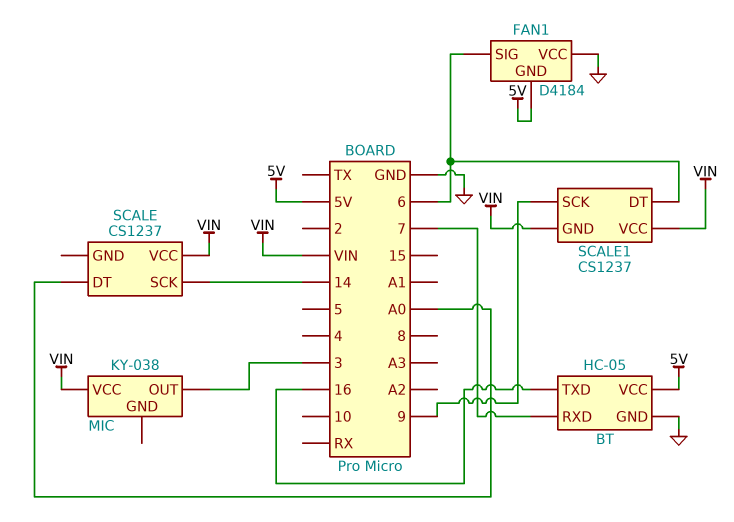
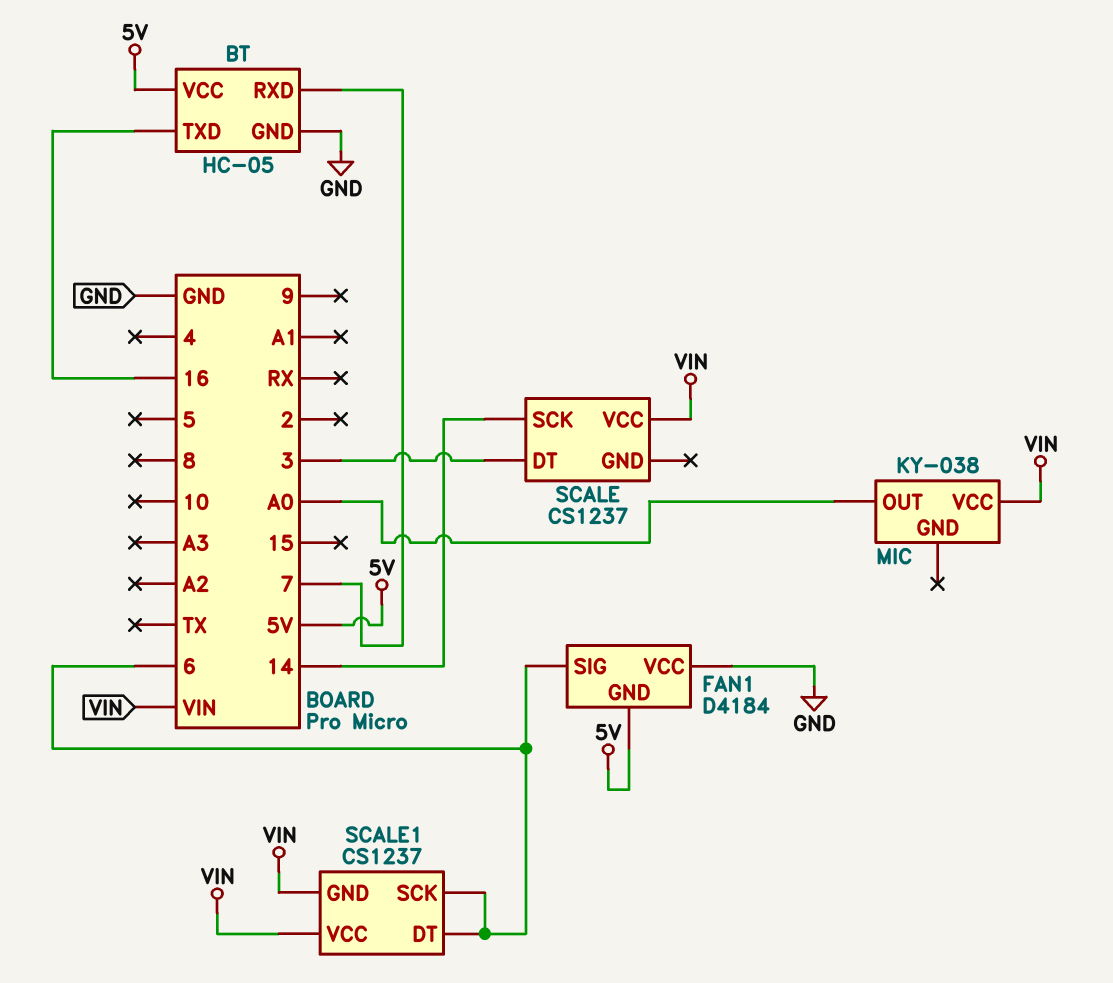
MIC pin OUT: 3 -> A0
SCALE pin DT: A0 -> 3
SCALE1 pin SCK: 9 -> 6

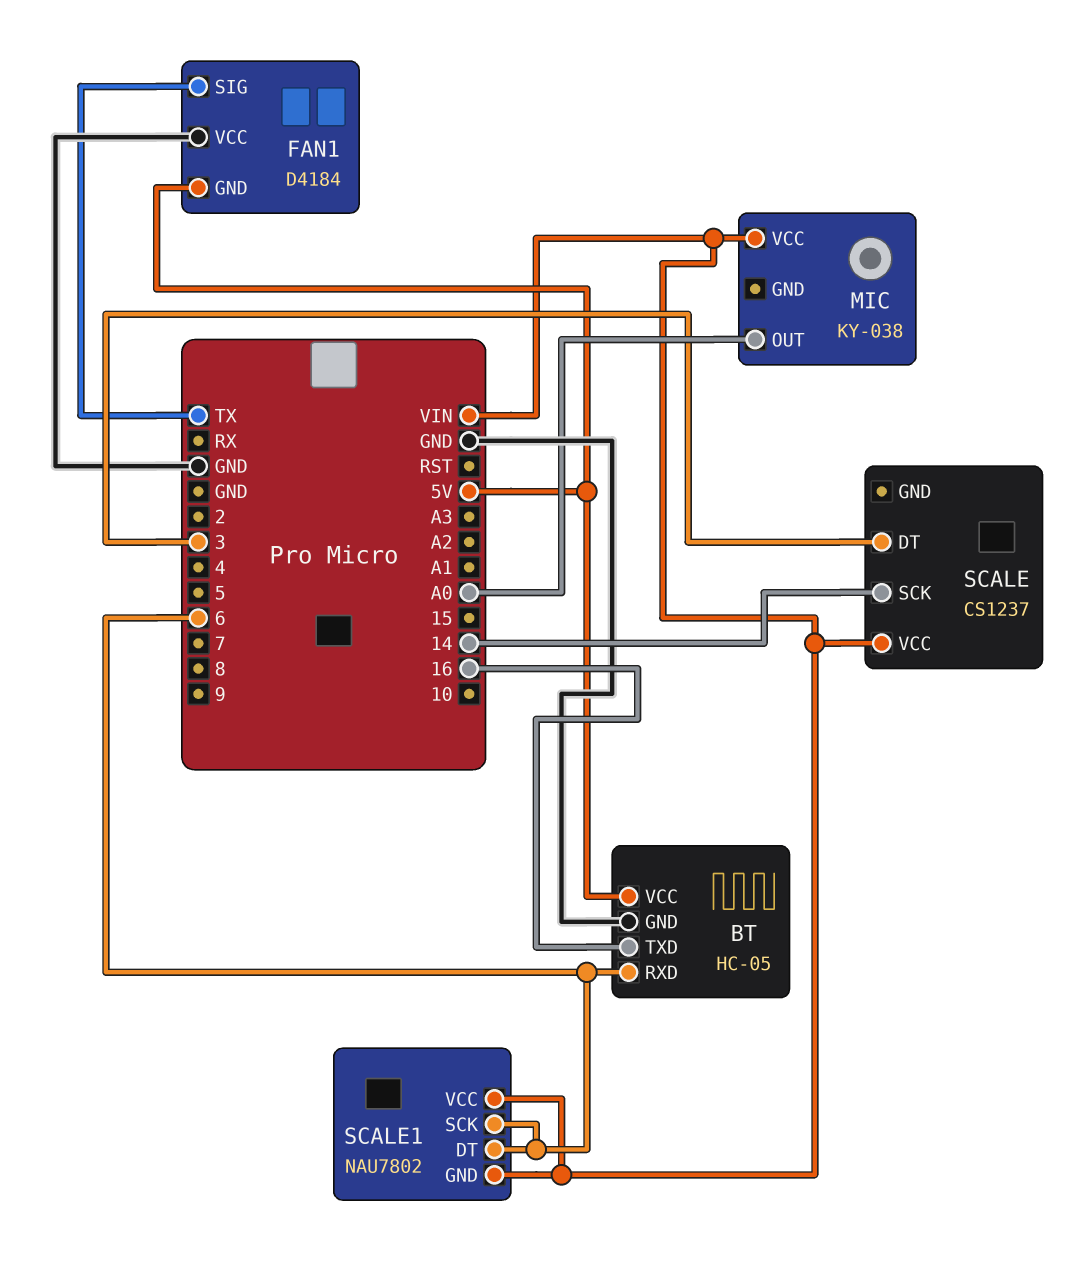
BT pin RXD: 7 -> 6
FAN1 pin SIG: 6 -> TX
SCALE1: CS1237 -> NAU7802

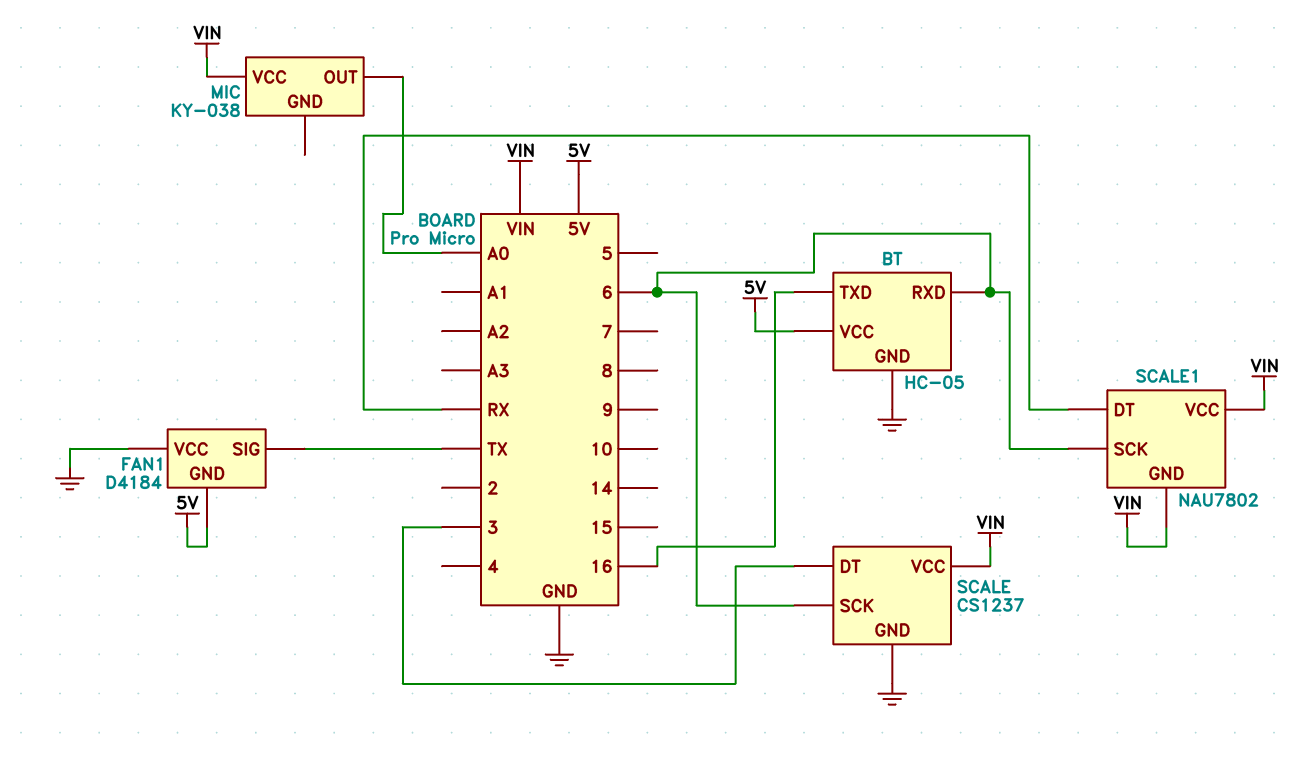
SCALE pin GND: none -> GND
SCALE pin SCK: 14 -> 6
SCALE1 pin DT: 6 -> RX

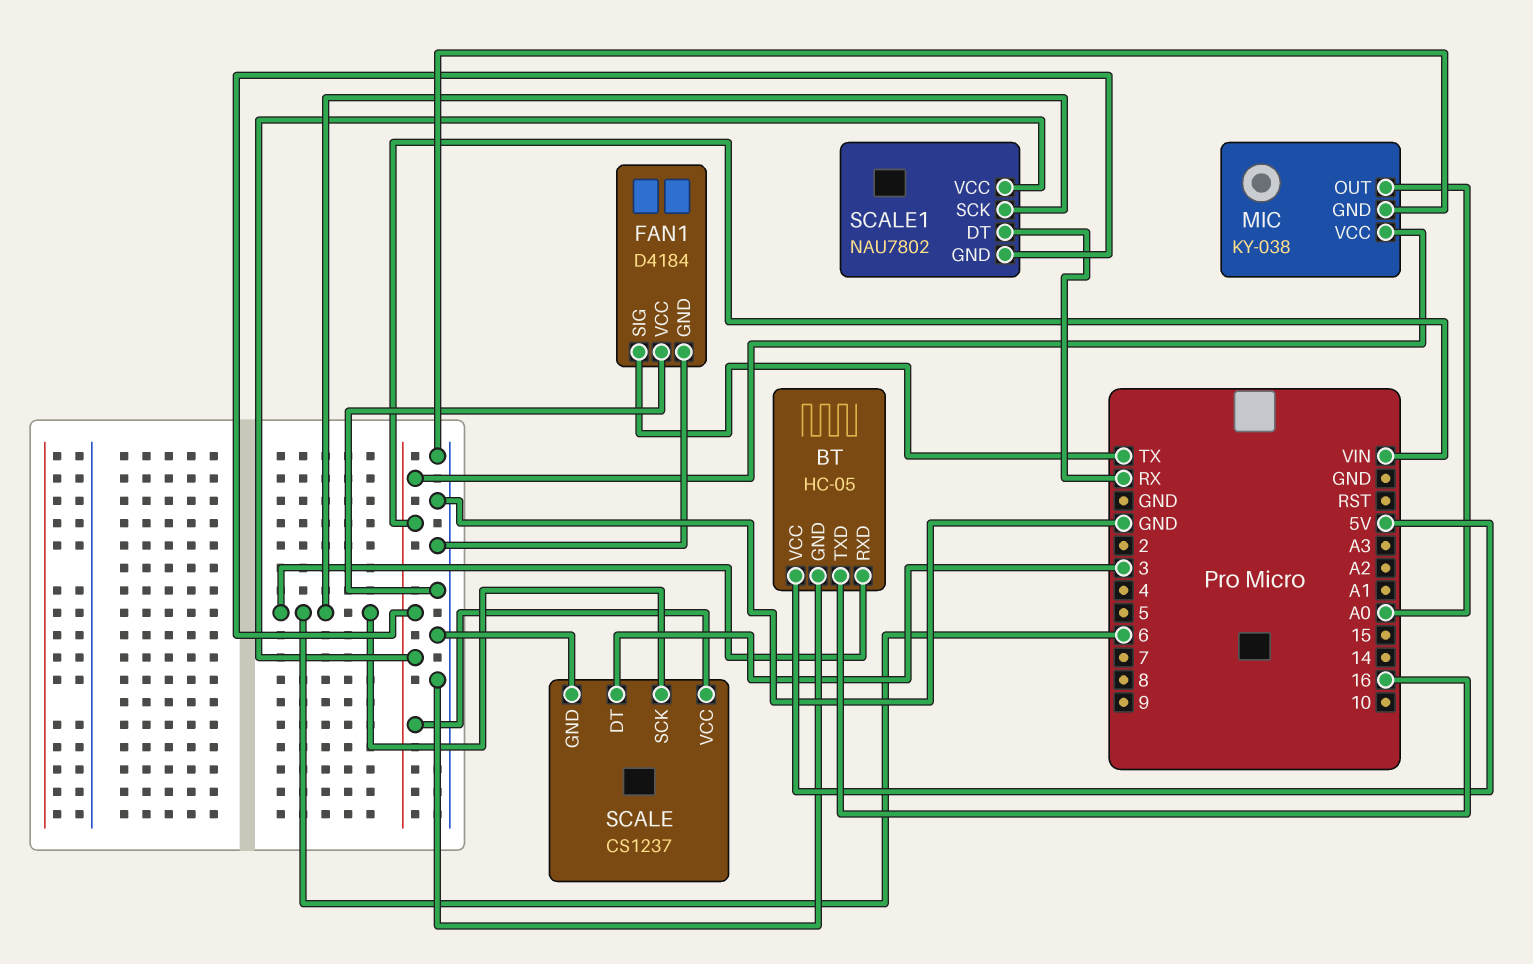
FAN1 pin GND: 5V -> GND
MIC pin GND: none -> GND

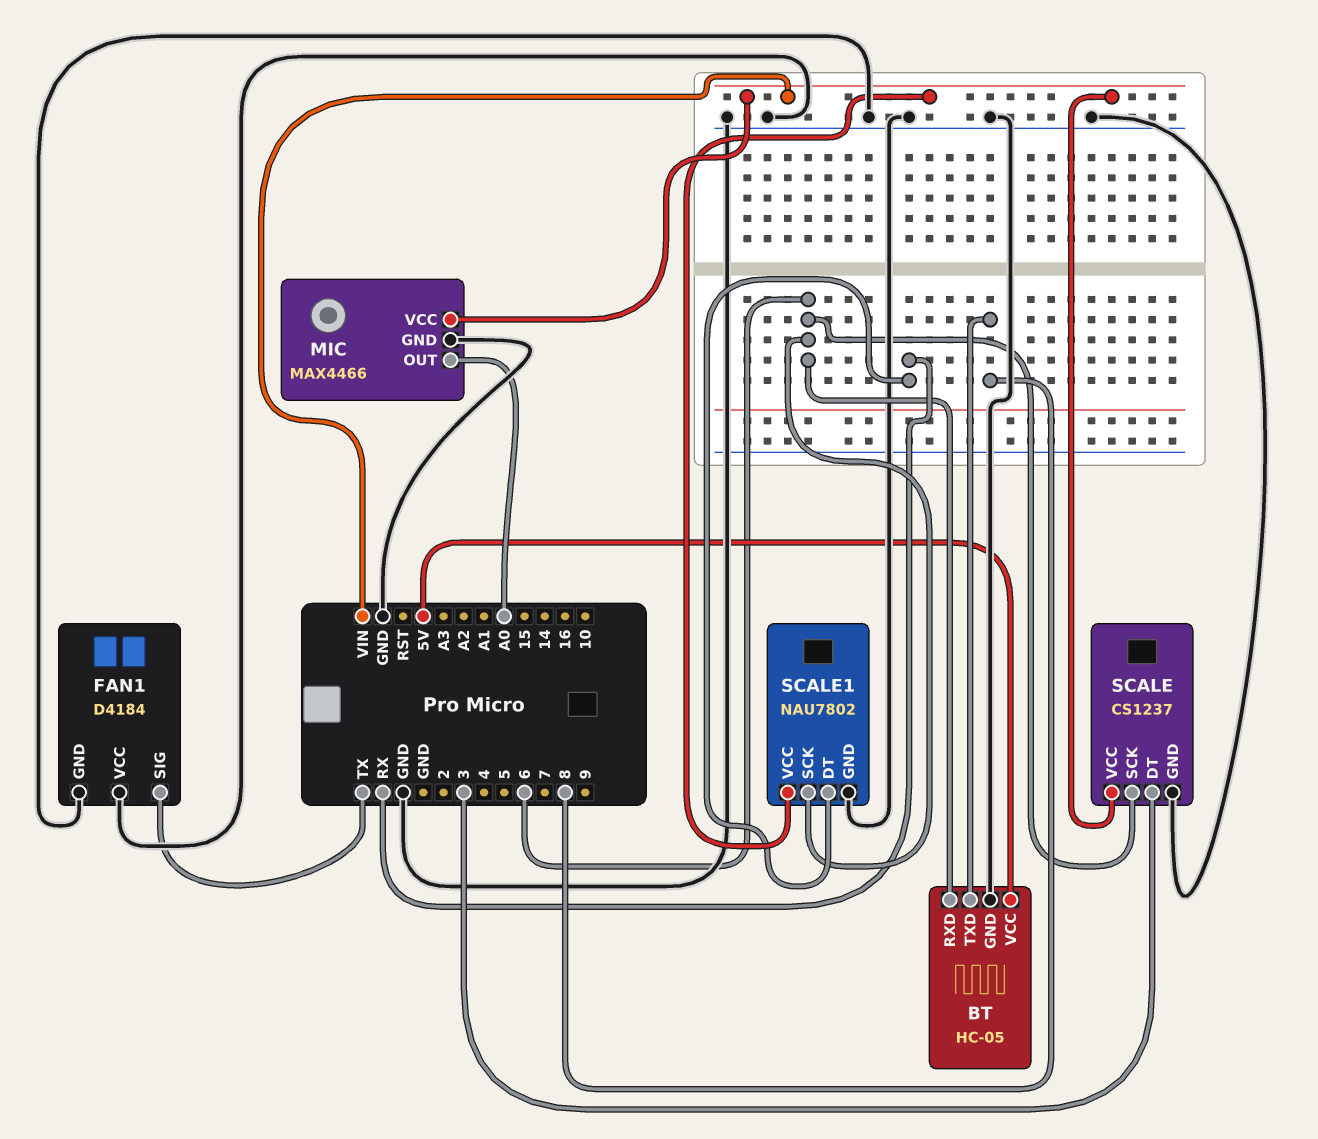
BT pin TXD: 16 -> 8
MIC: KY-038 -> MAX4466
SCALE1 pin GND: VIN -> GND

